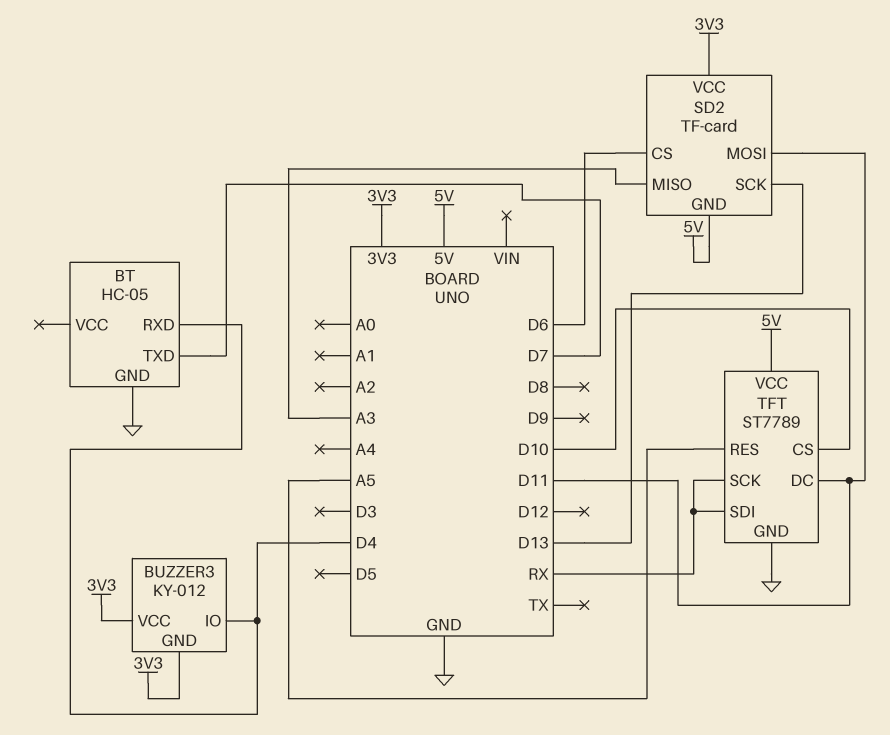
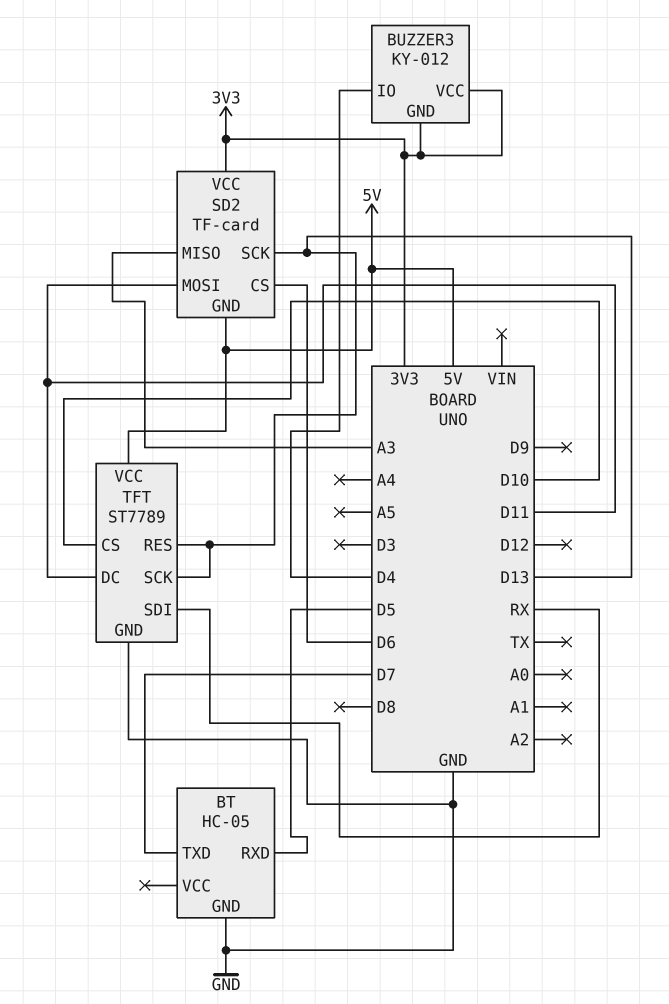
BT pin RXD: D4 -> D5
TFT pin RES: A5 -> D13
TFT pin SCK: RX -> D13

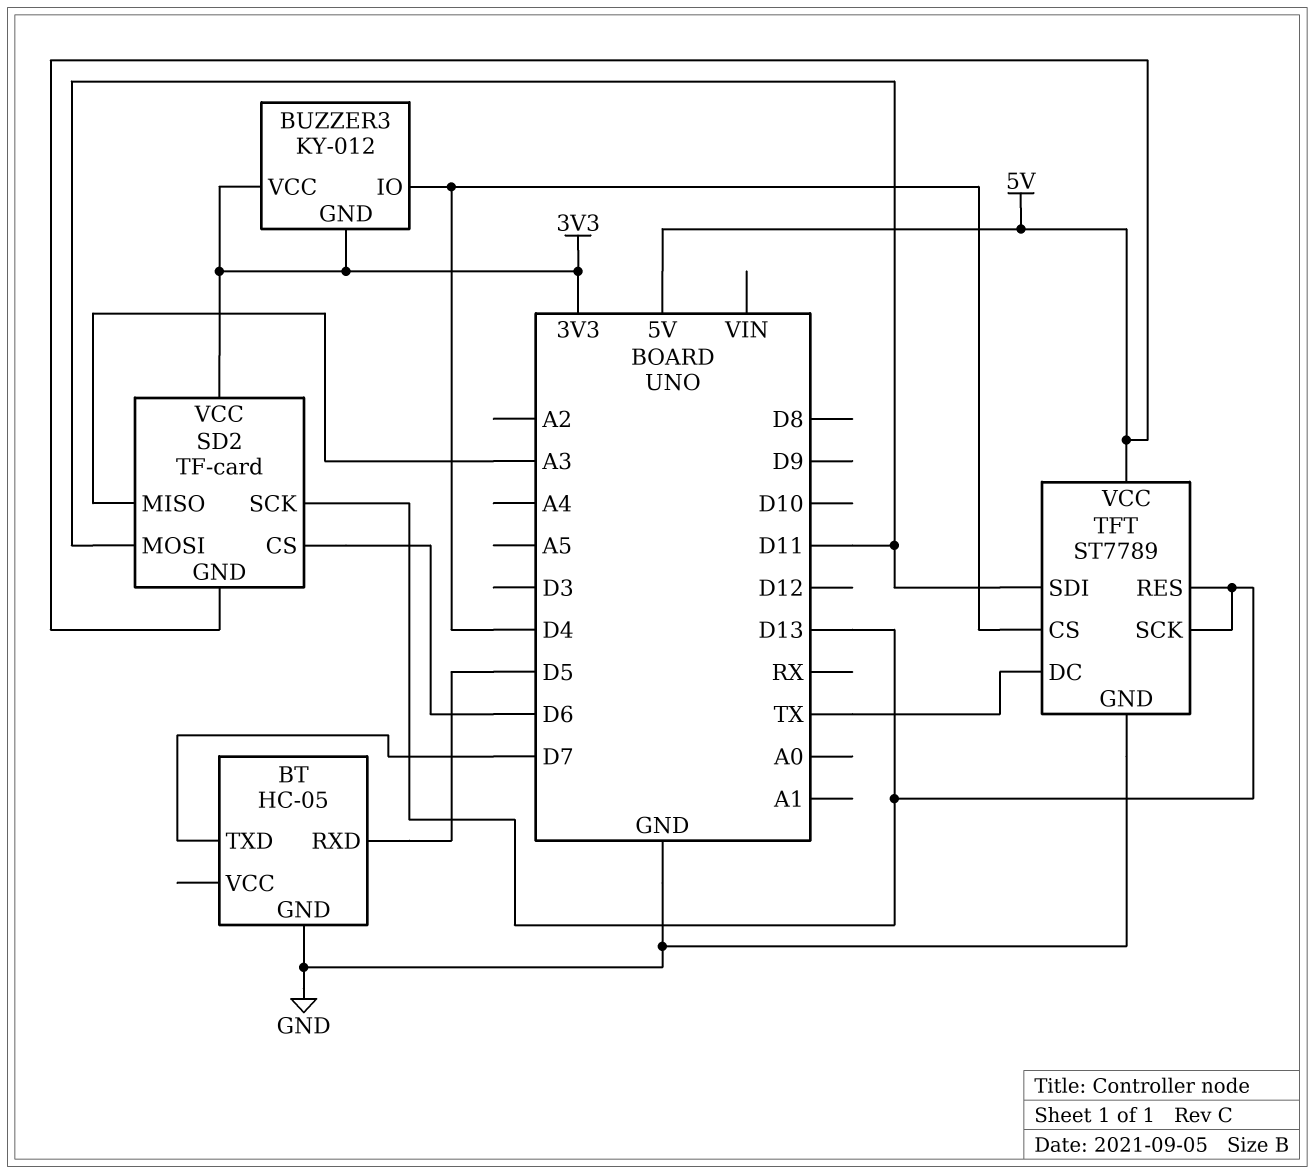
TFT pin CS: D10 -> D4
TFT pin DC: D11 -> TX
TFT pin SDI: RX -> D11

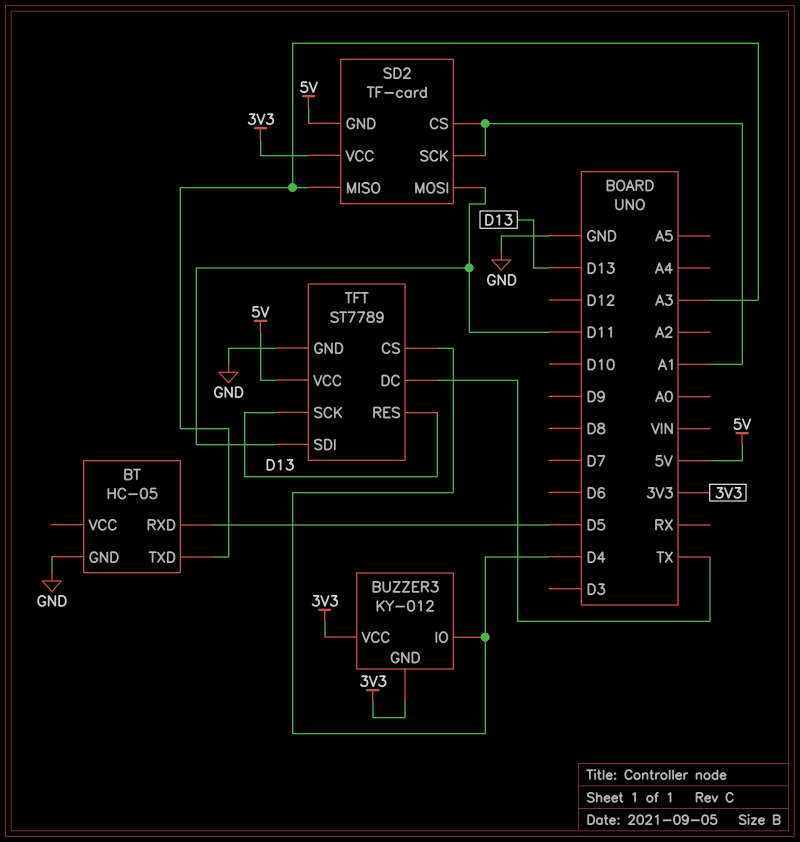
BT pin TXD: D7 -> A3
SD2 pin CS: D6 -> A1
SD2 pin SCK: D13 -> A1

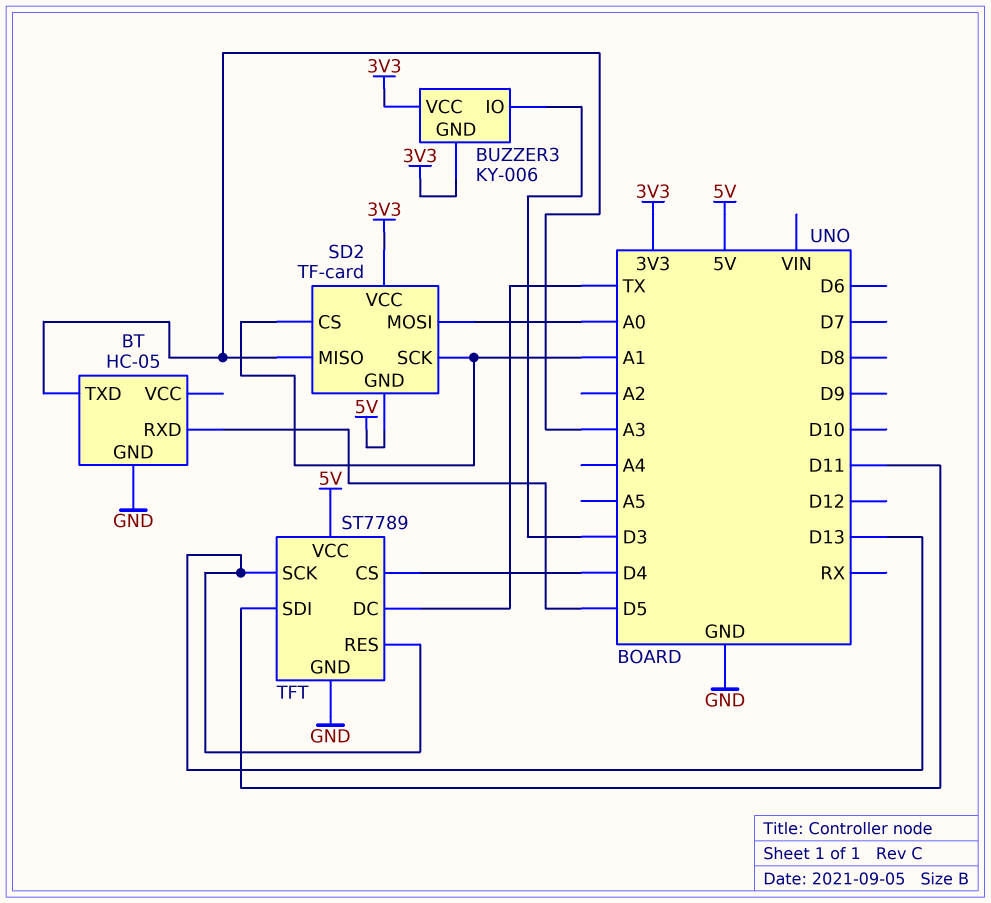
BUZZER3: KY-012 -> KY-006
BUZZER3 pin IO: D4 -> D3
SD2 pin MOSI: D11 -> A0

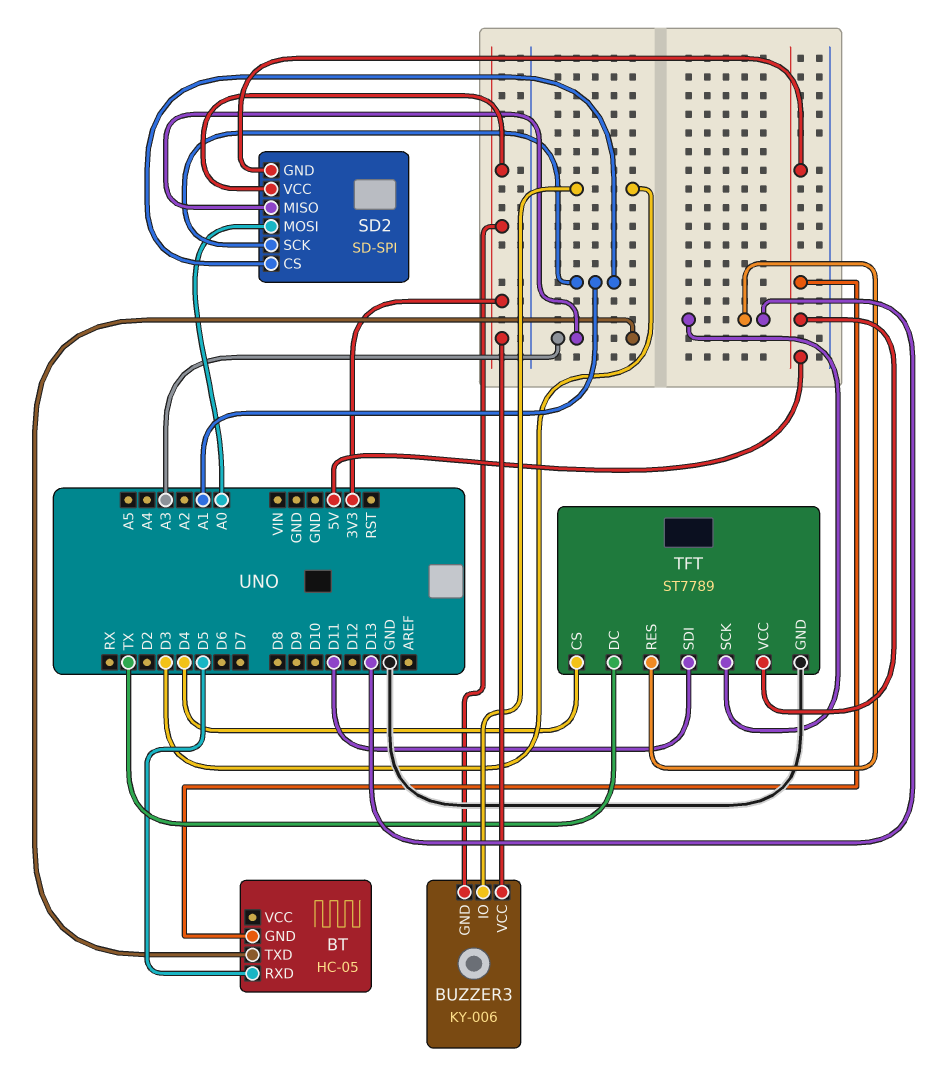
BT pin GND: GND -> 5V
SD2: TF-card -> SD-SPI

